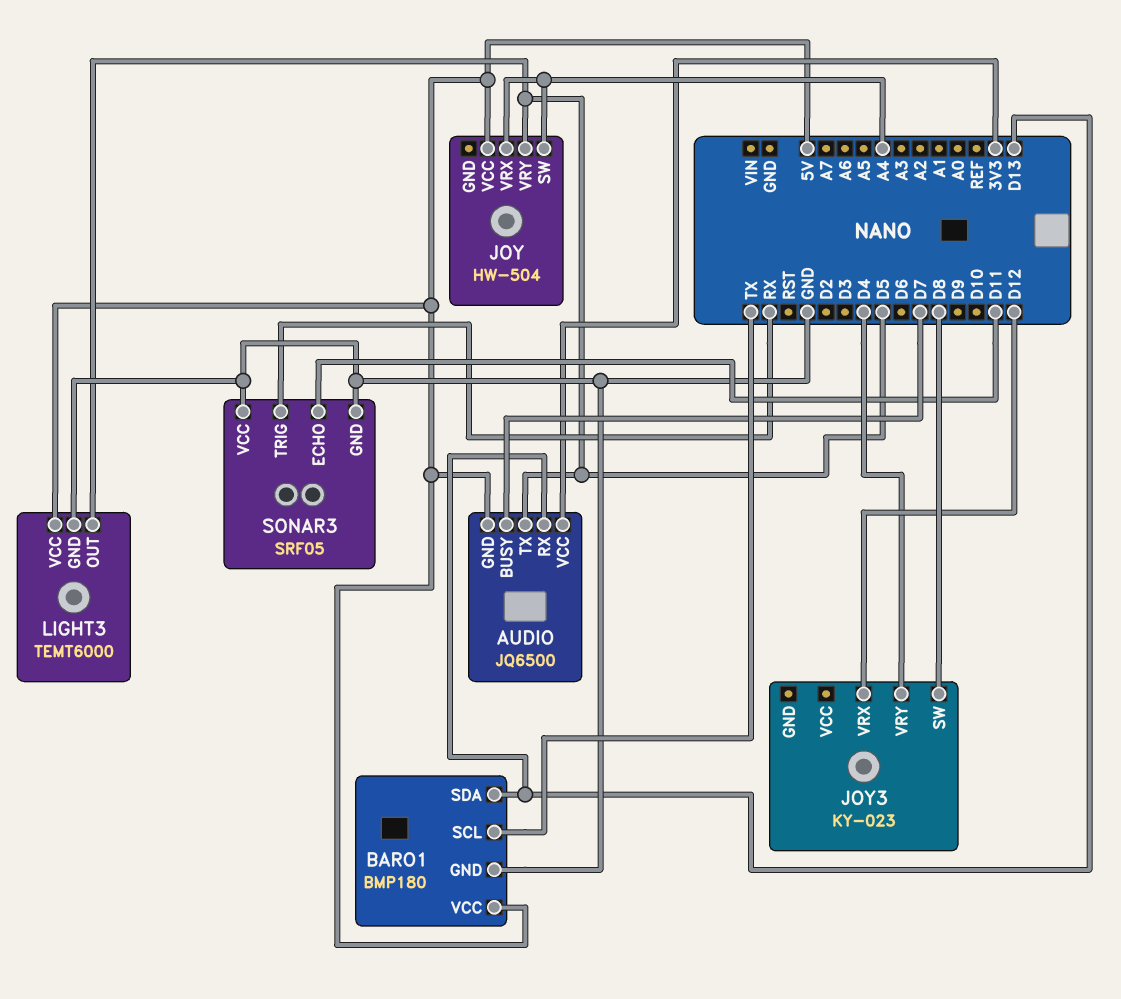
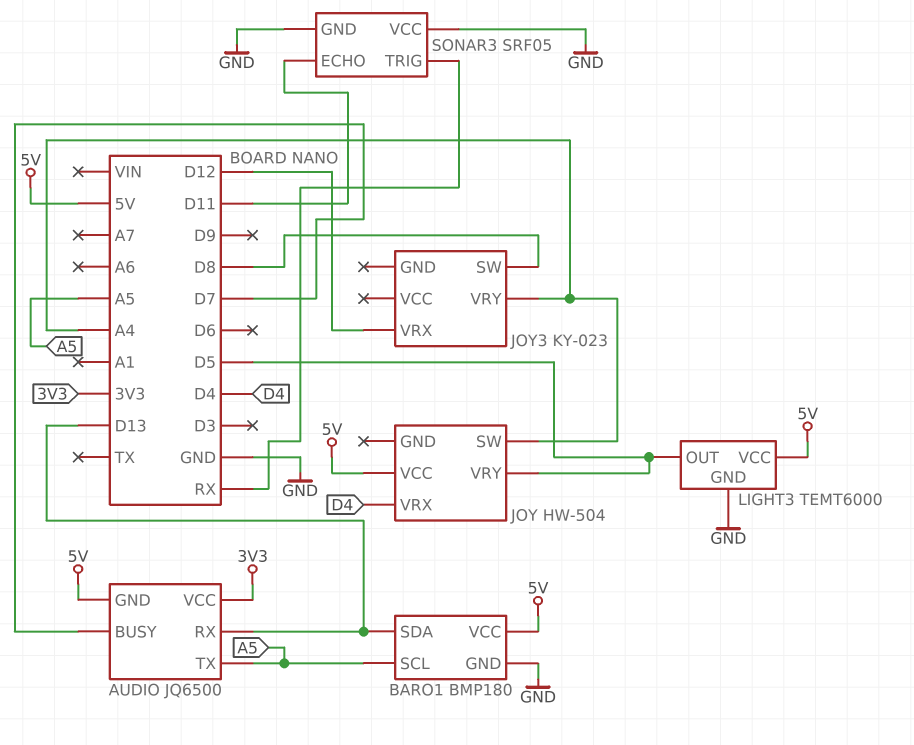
AUDIO pin TX: D5 -> A5
BARO1 pin SCL: TX -> A5
JOY pin VRX: A4 -> D4
JOY3 pin VRY: D4 -> A4

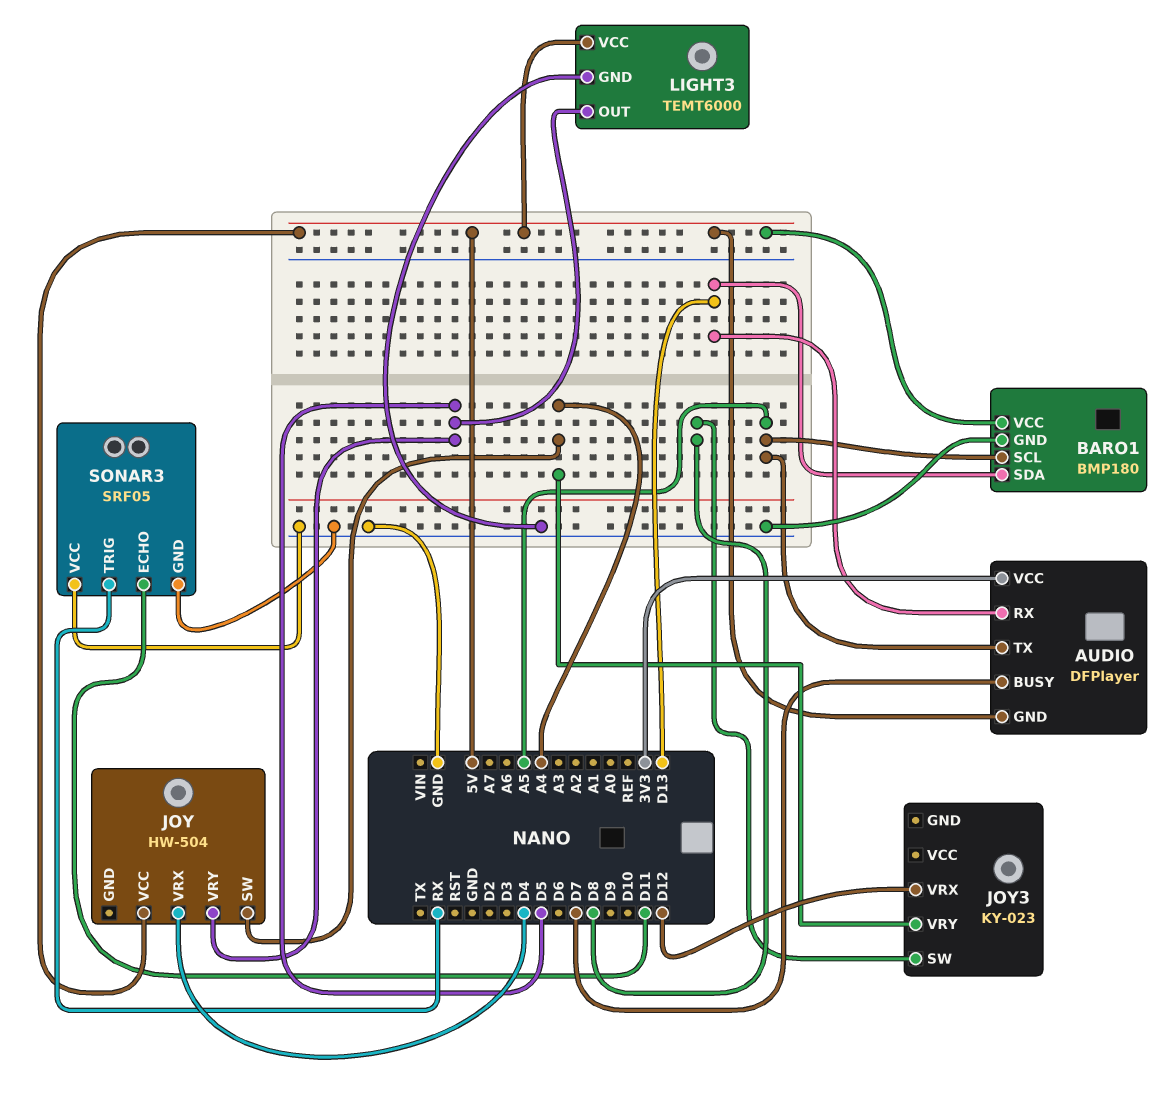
AUDIO: JQ6500 -> DFPlayer

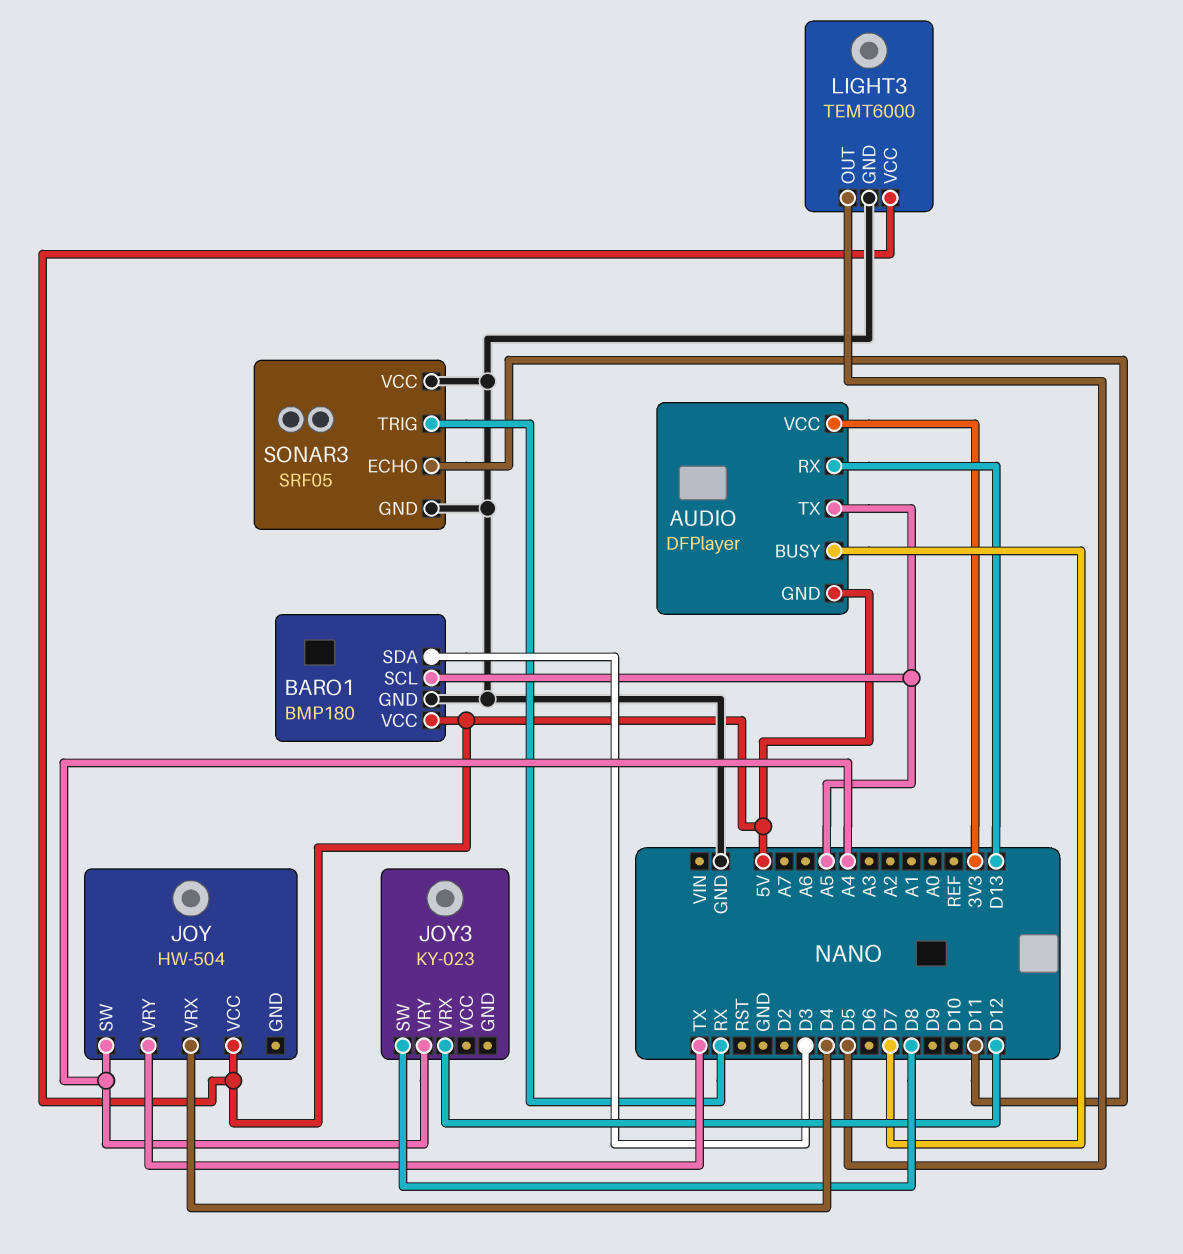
BARO1 pin SDA: D13 -> D3
JOY pin VRY: D5 -> TX

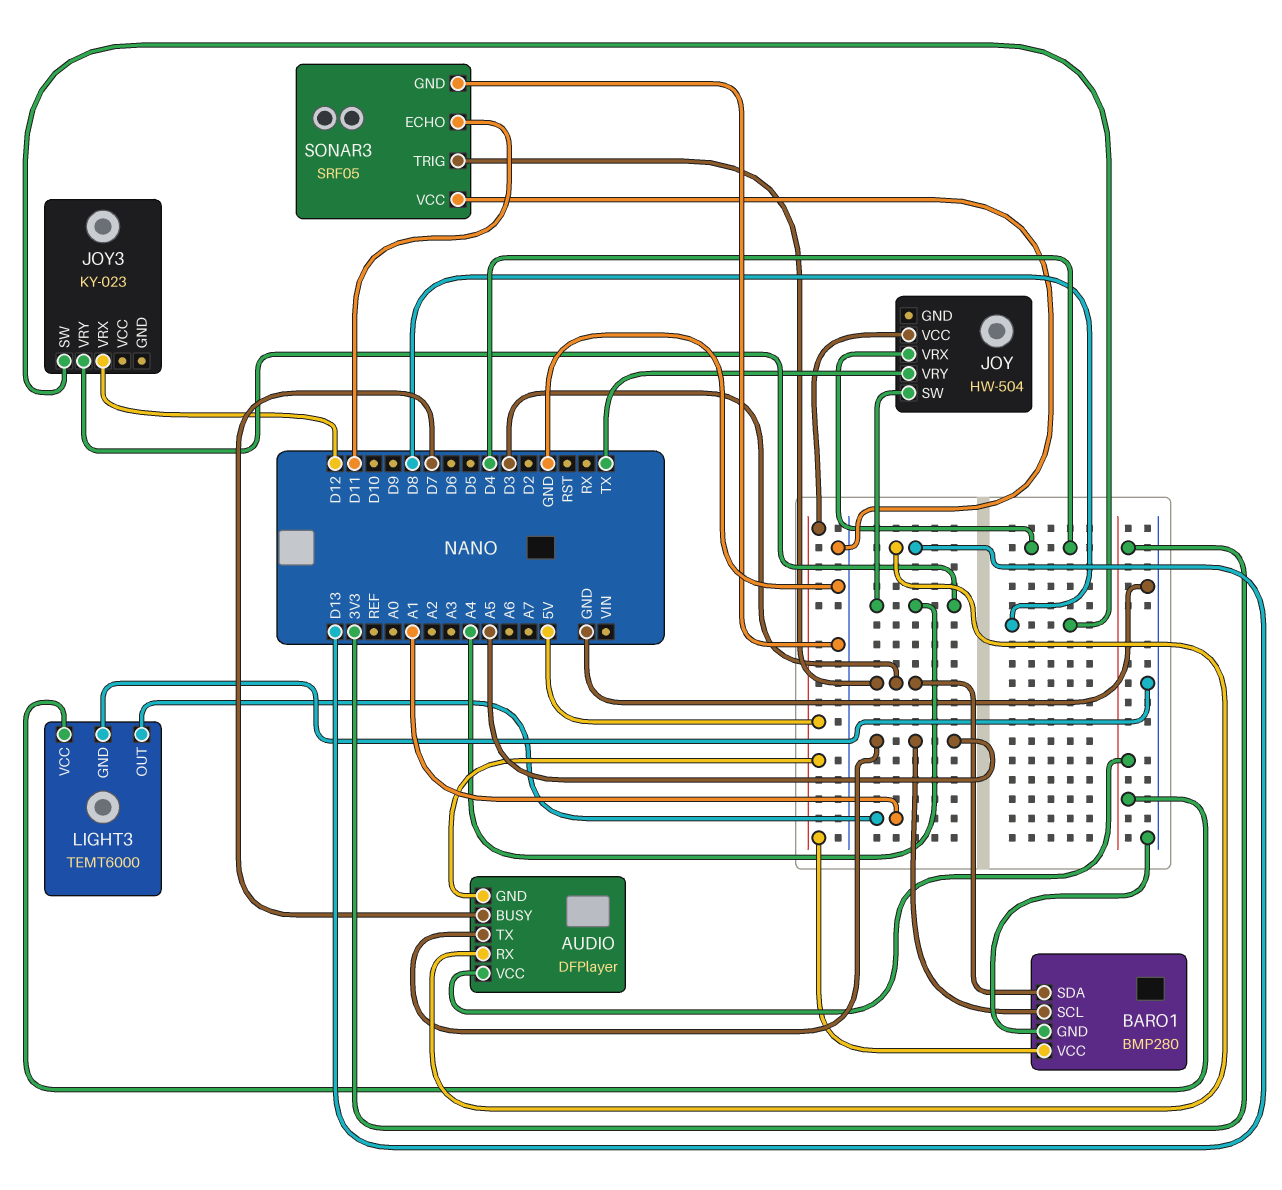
BARO1: BMP180 -> BMP280
LIGHT3 pin OUT: D5 -> A1
LIGHT3 pin VCC: 5V -> 3V3
SONAR3 pin TRIG: RX -> D3

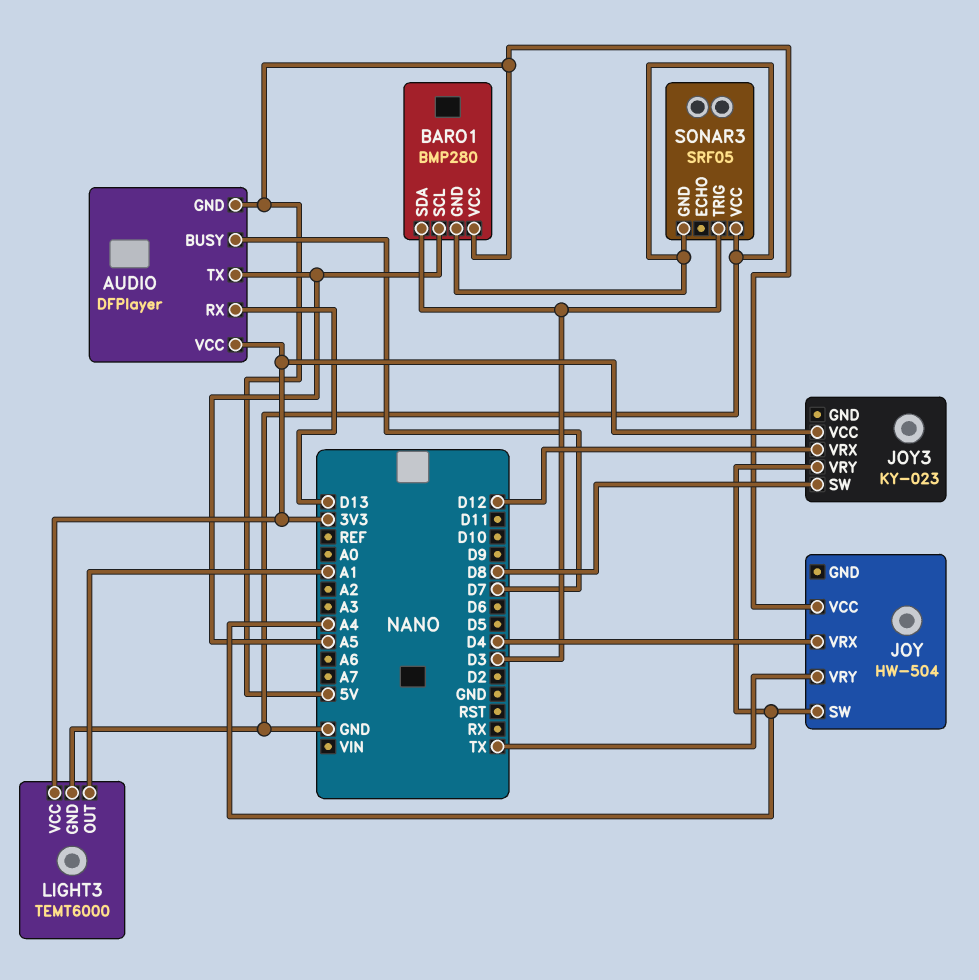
JOY3 pin VCC: none -> 3V3
SONAR3 pin ECHO: D11 -> none

